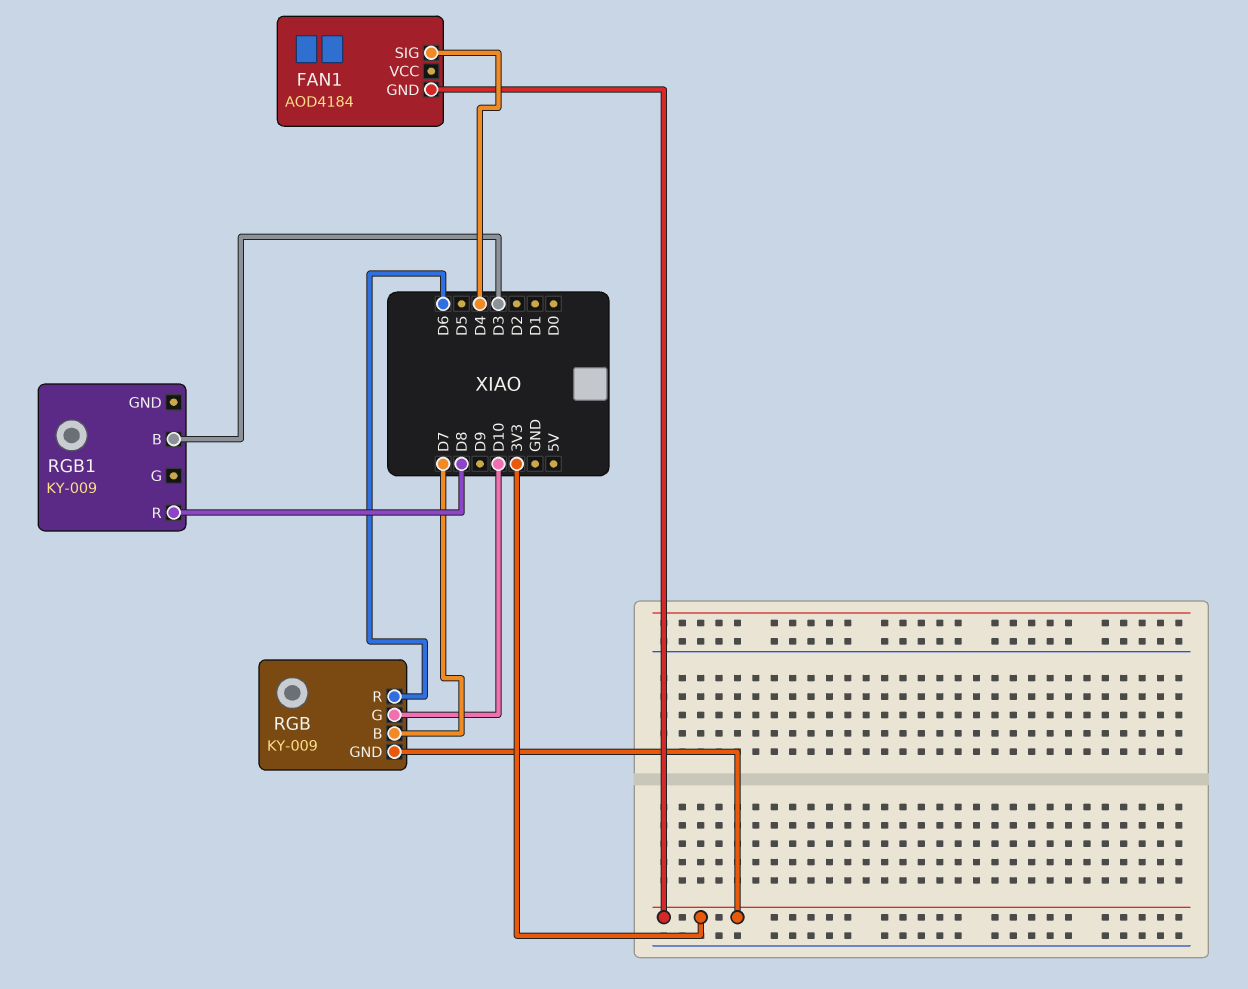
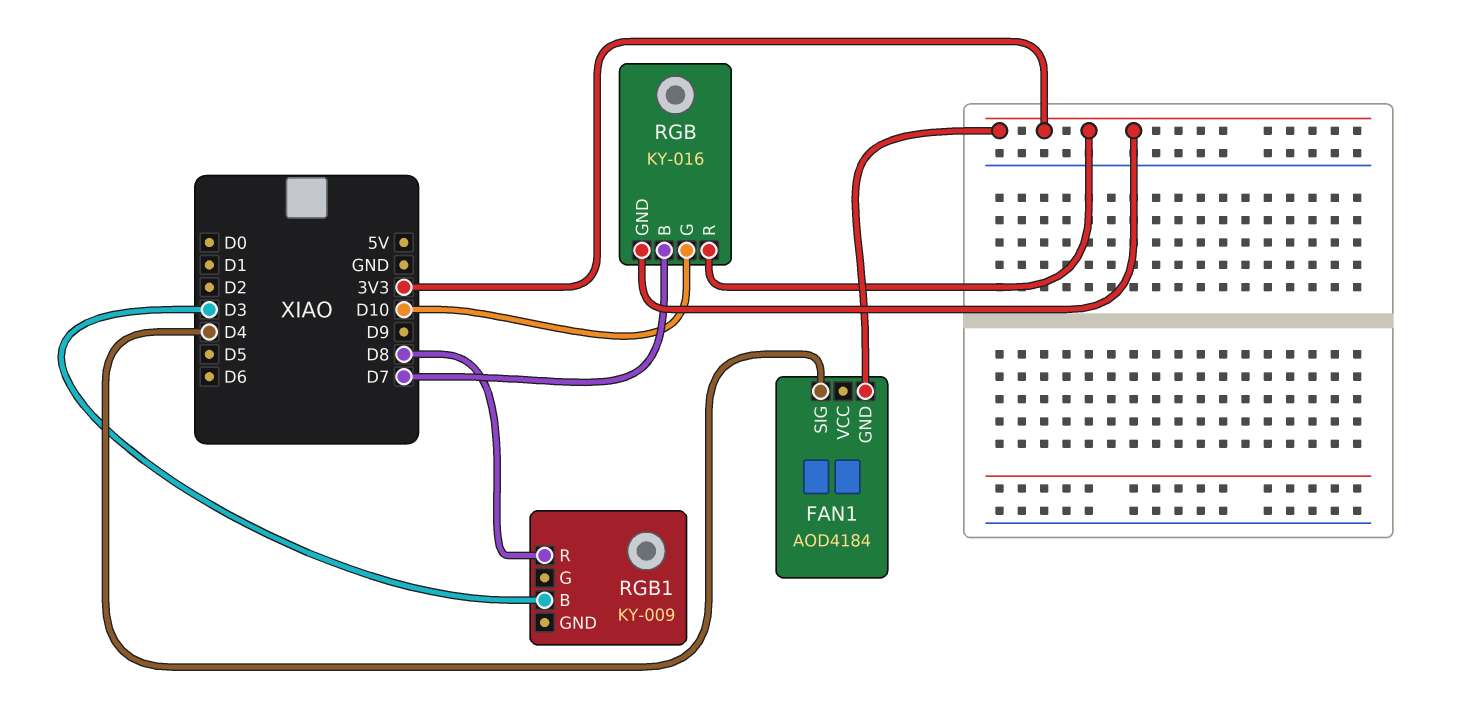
RGB: KY-009 -> KY-016
RGB pin R: D6 -> 3V3

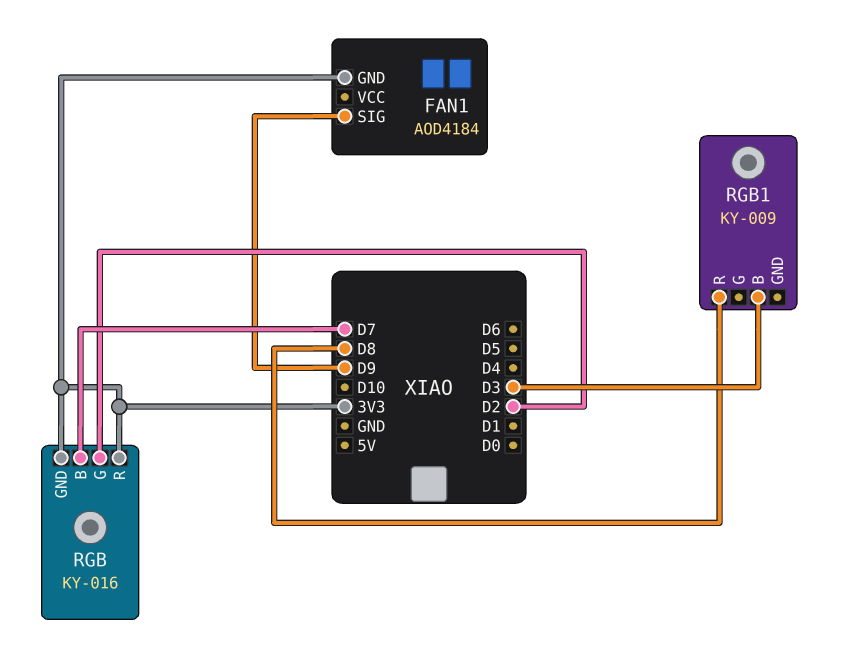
FAN1 pin SIG: D4 -> D9
RGB pin G: D10 -> D2

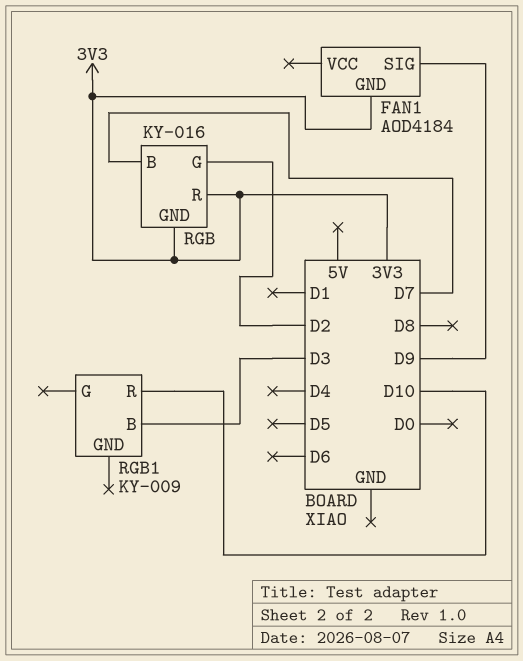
RGB1 pin R: D8 -> D10

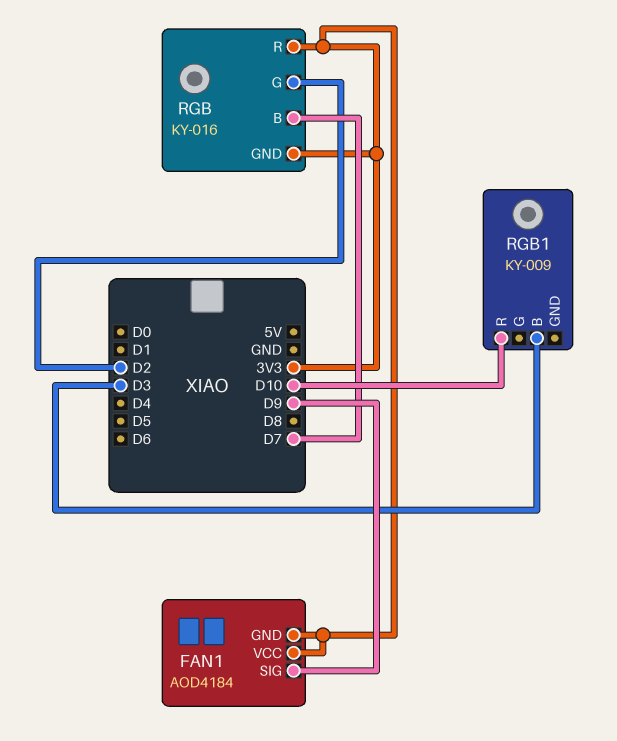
FAN1 pin VCC: none -> 3V3

